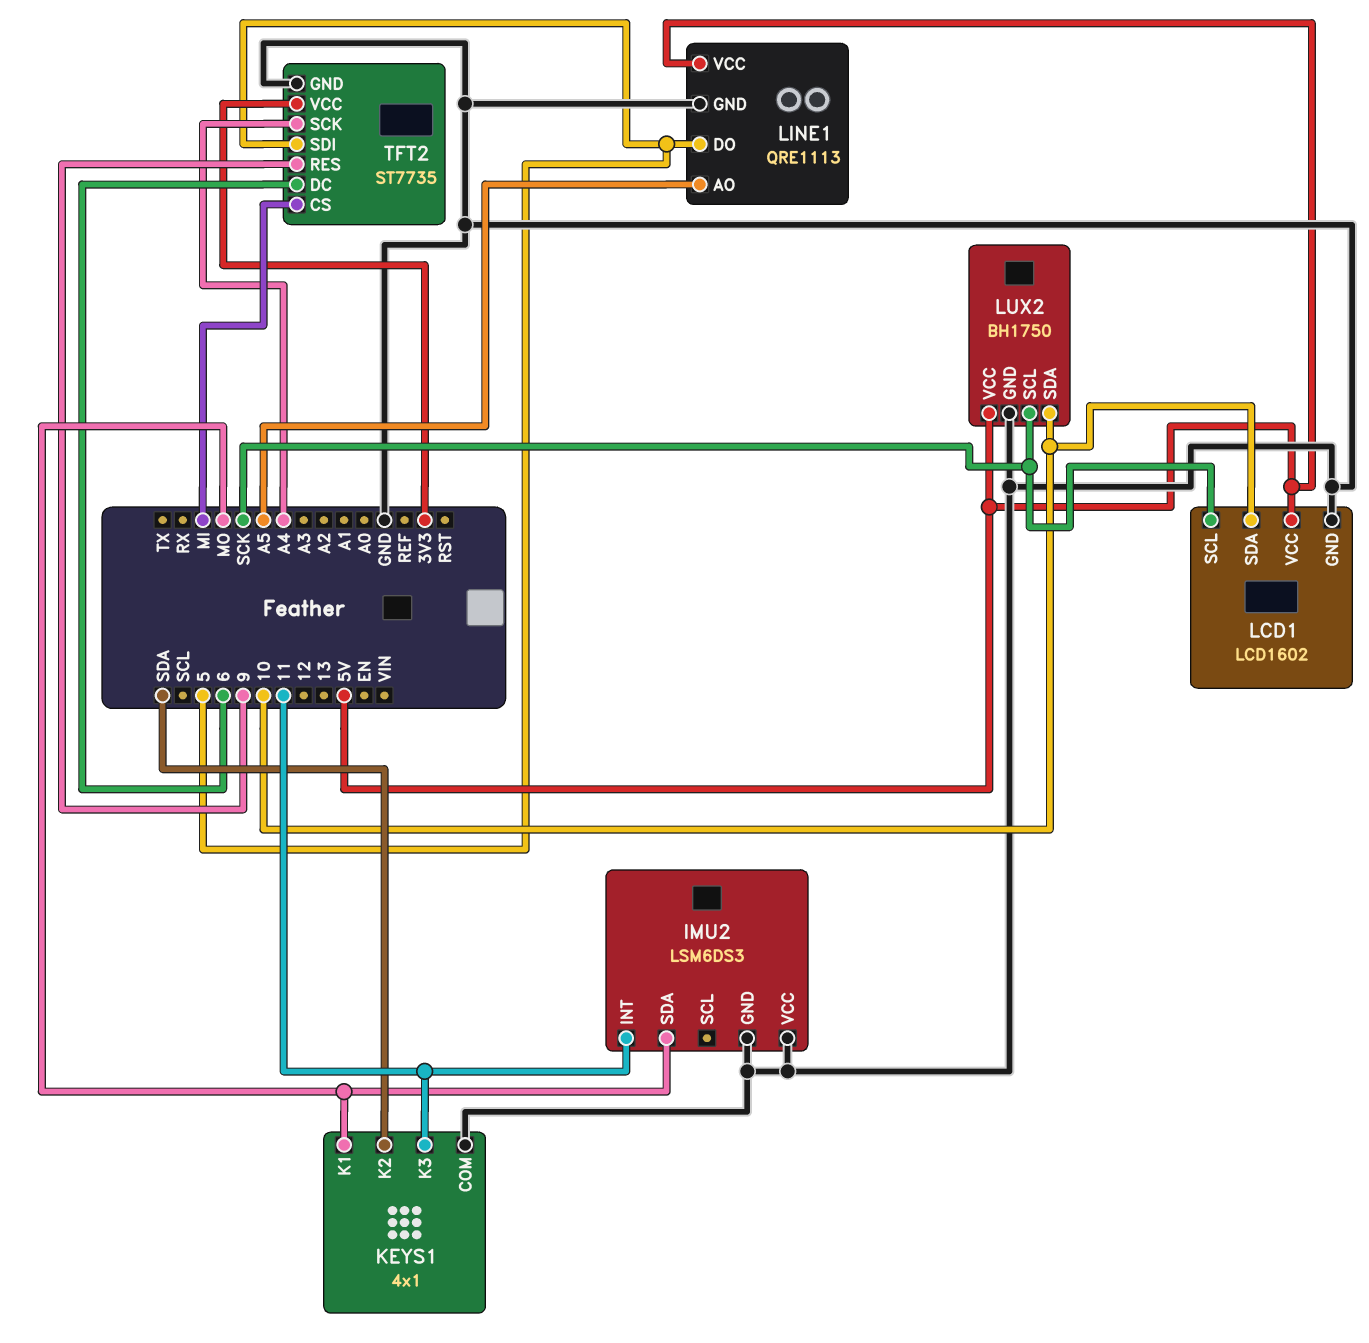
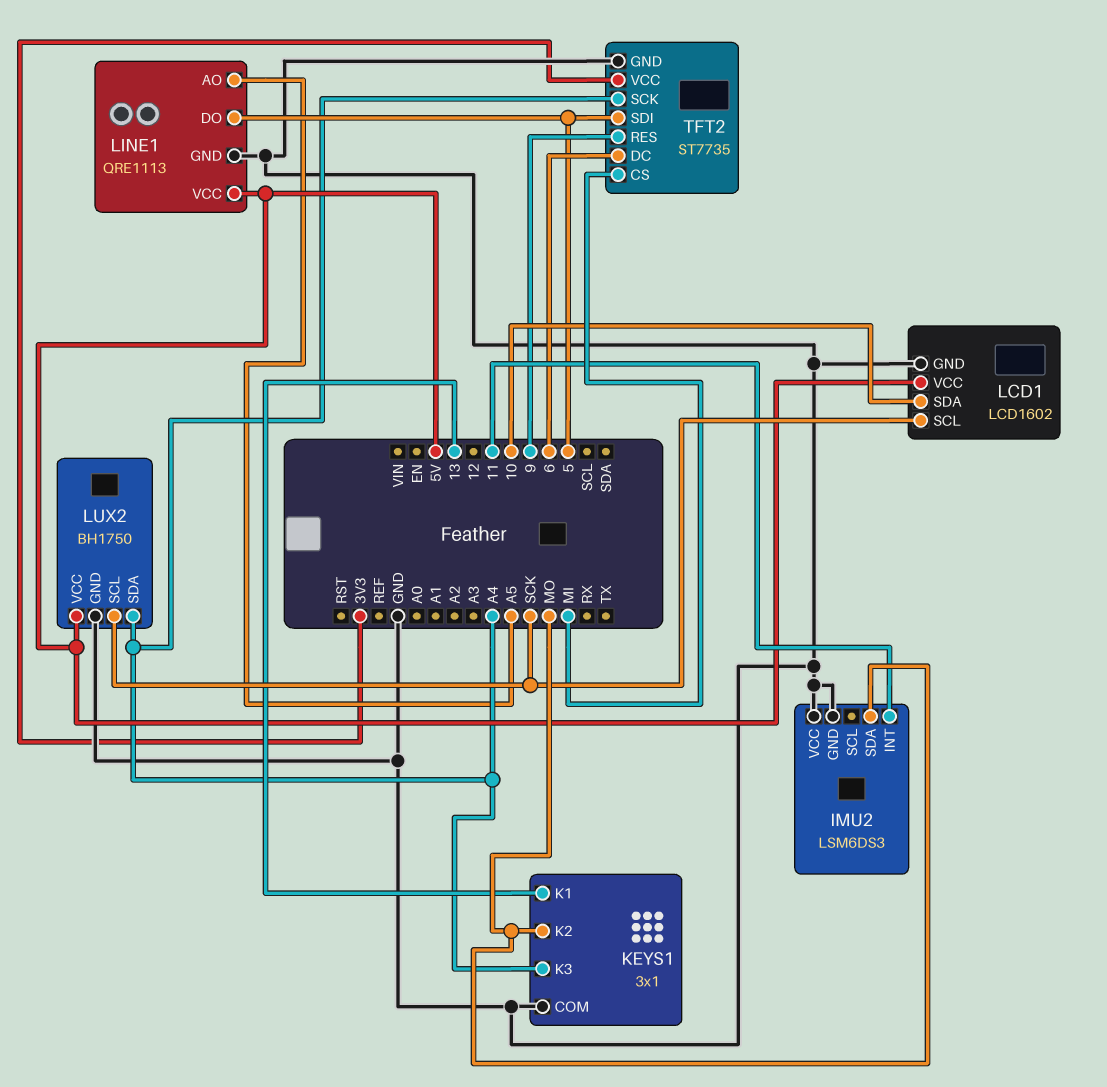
KEYS1: 4x1 -> 3x1
KEYS1 pin K1: MO -> 13
KEYS1 pin K2: SDA -> MO
KEYS1 pin K3: 11 -> A4
LUX2 pin SDA: 10 -> A4

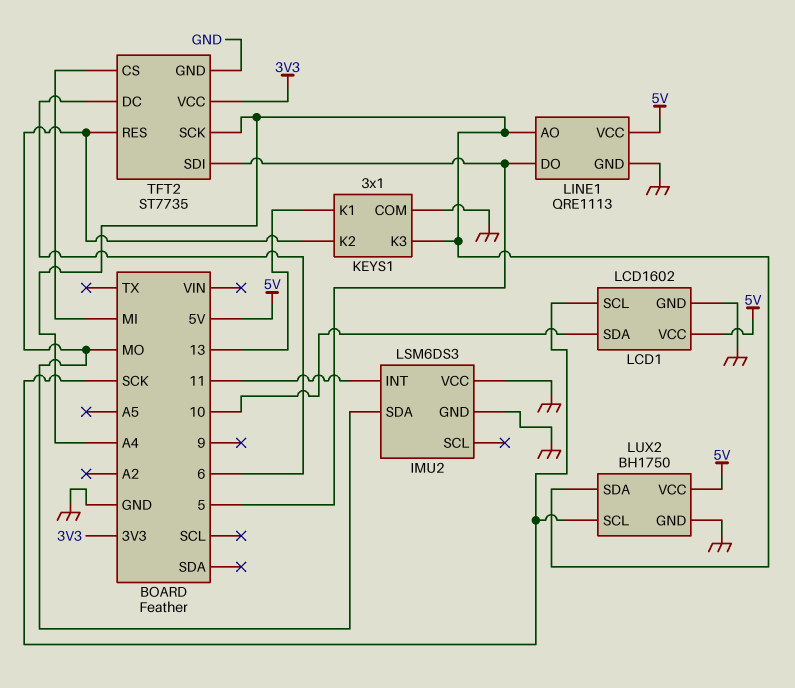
LINE1 pin AO: A5 -> A4
TFT2 pin RES: 9 -> MO

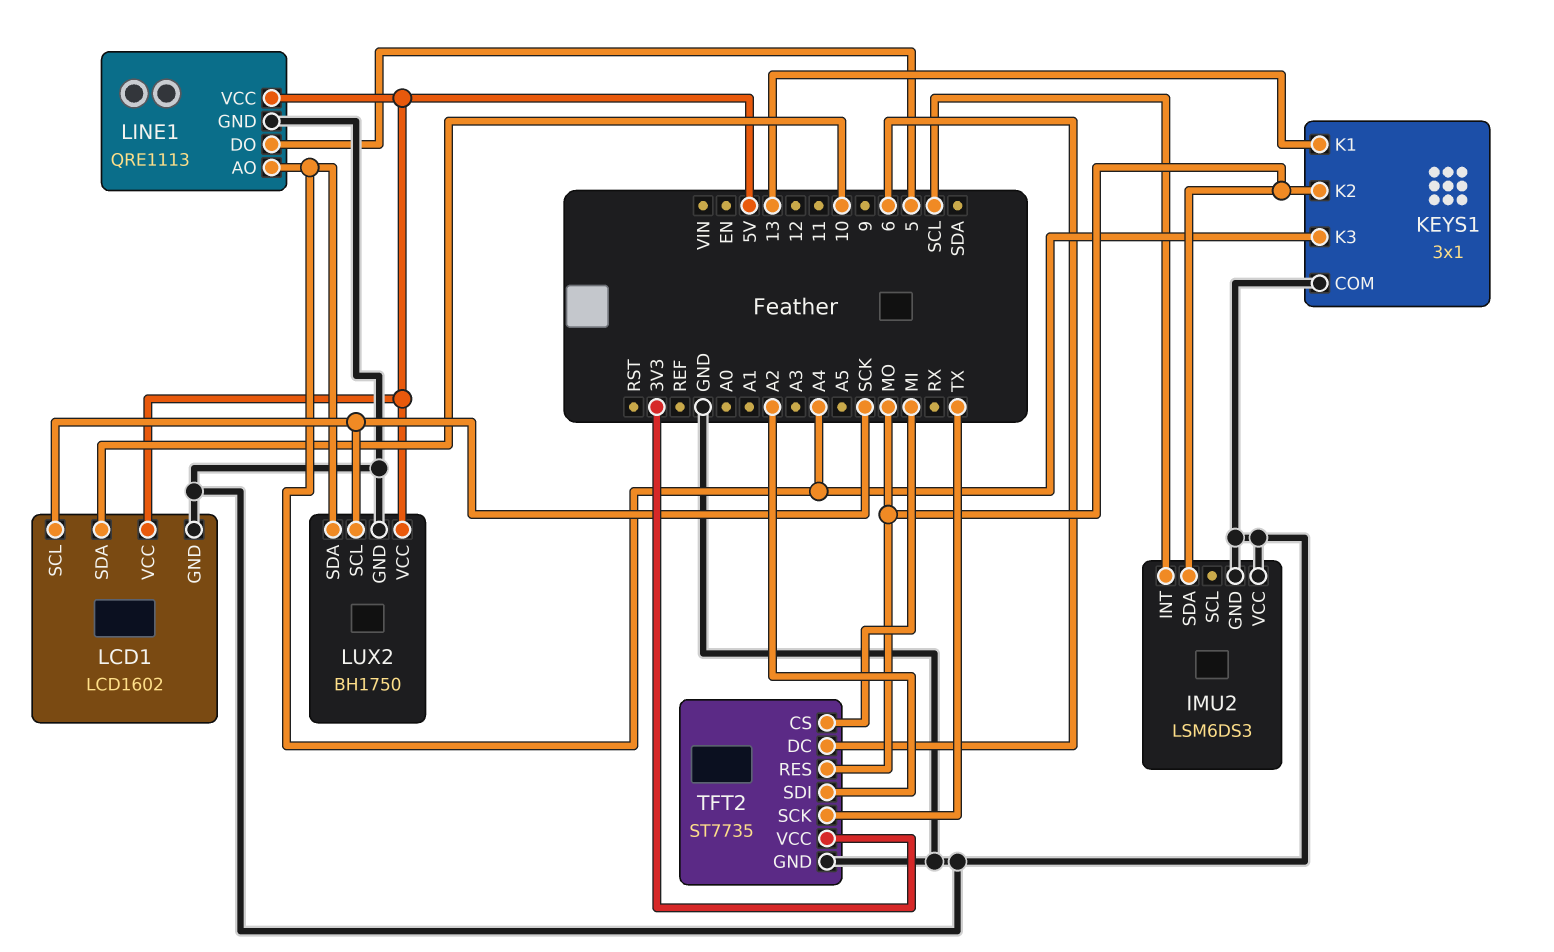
IMU2 pin INT: 11 -> SCL
TFT2 pin SCK: A4 -> TX
TFT2 pin SDI: 5 -> A2

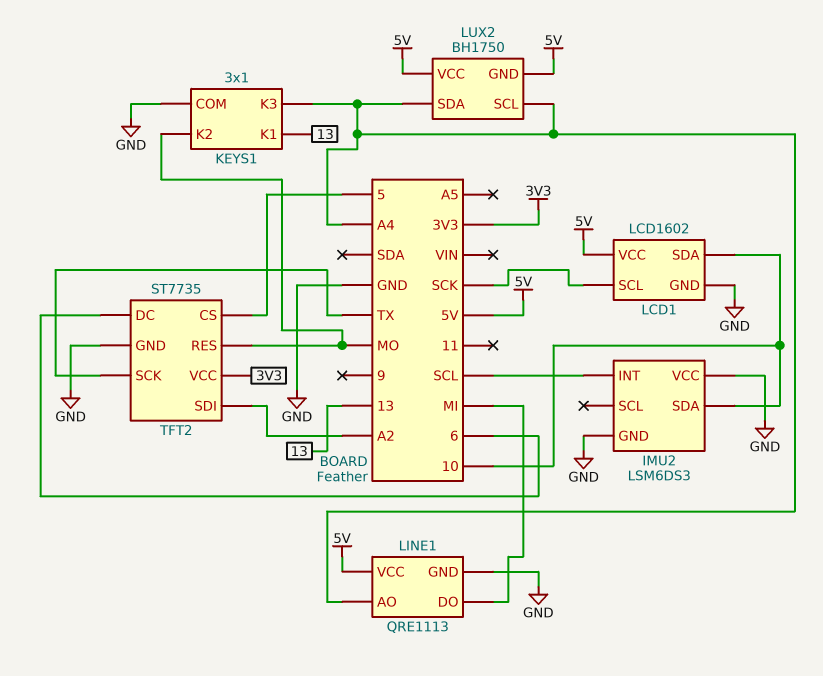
IMU2 pin SDA: MO -> 10
LINE1 pin DO: 5 -> MI
LUX2 pin GND: GND -> 5V
LUX2 pin SCL: SCK -> A4
TFT2 pin CS: MI -> 5

